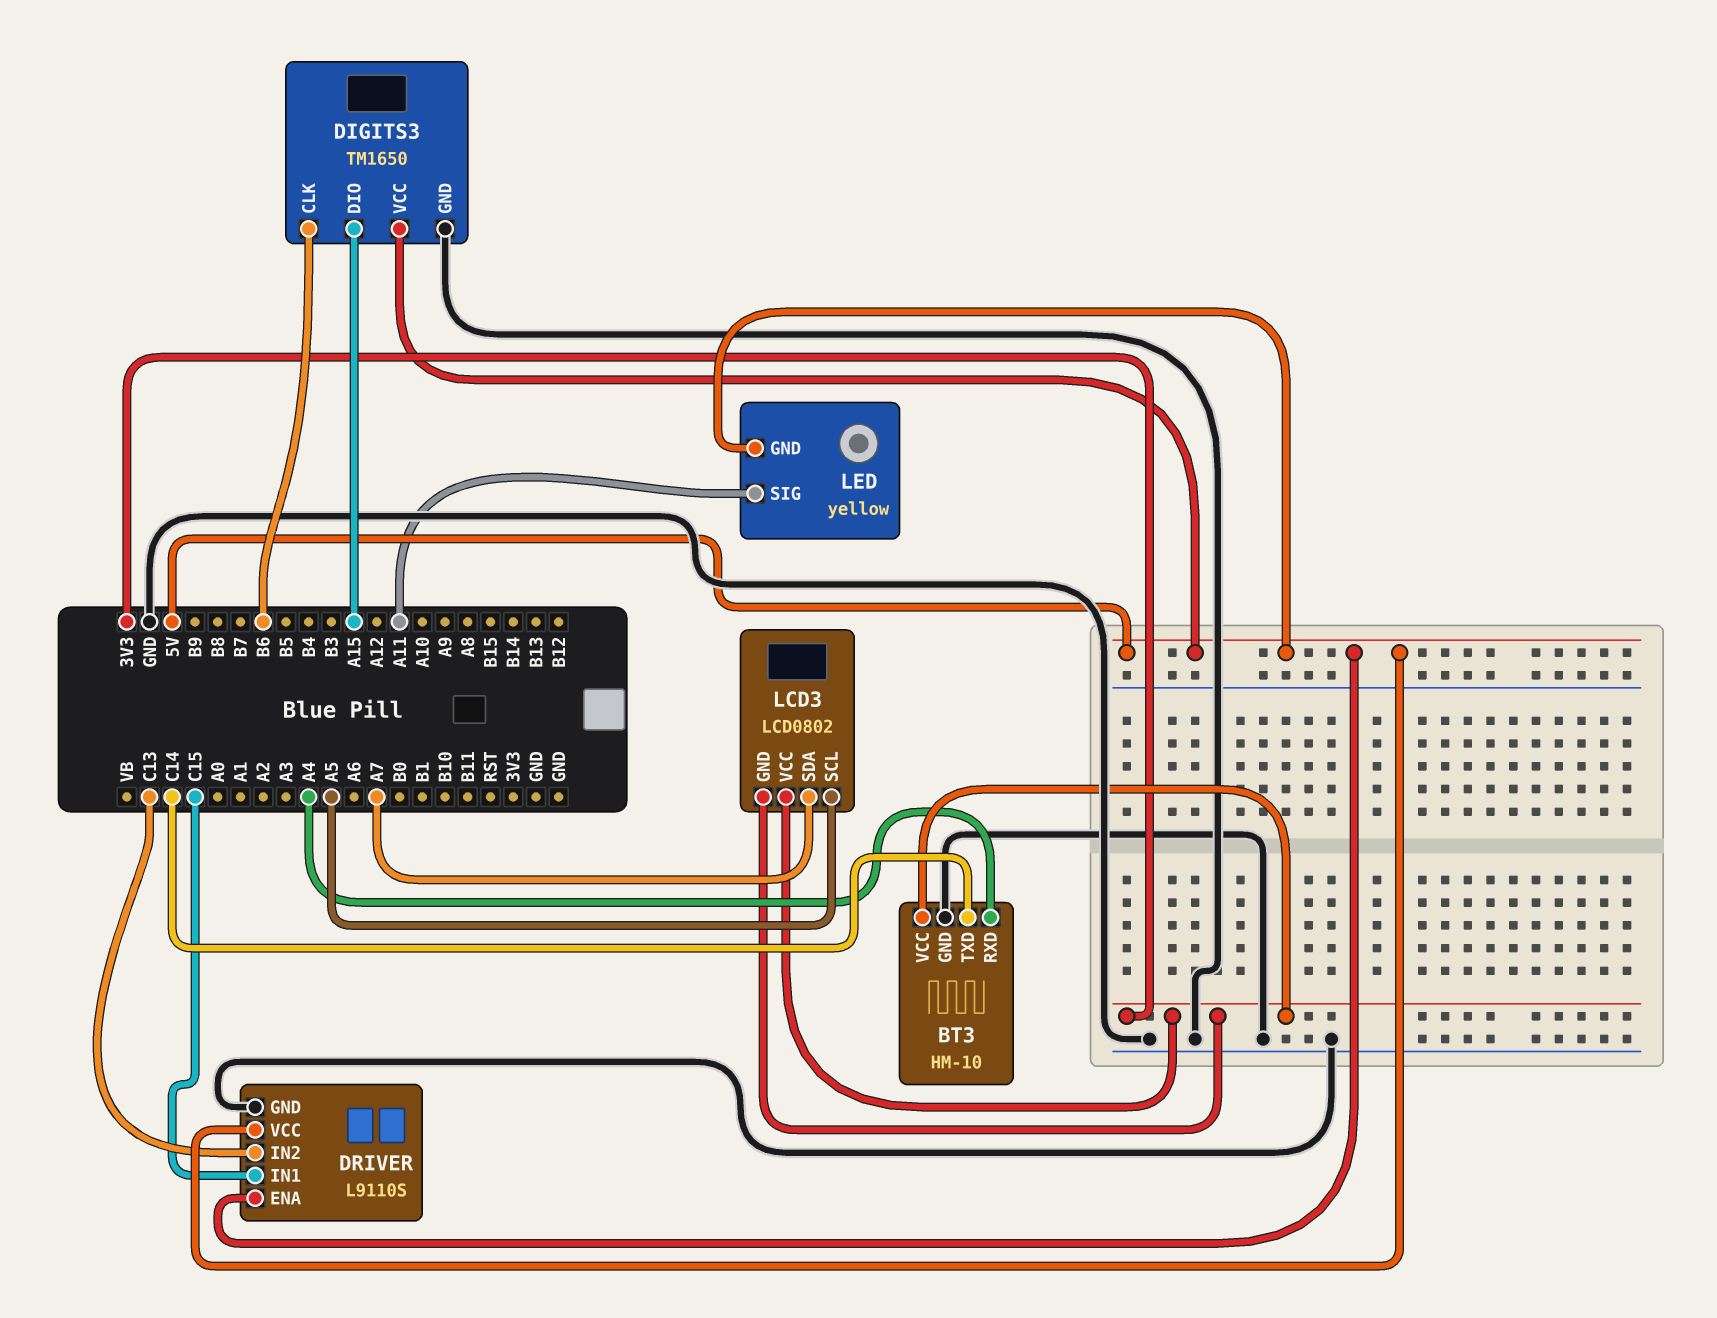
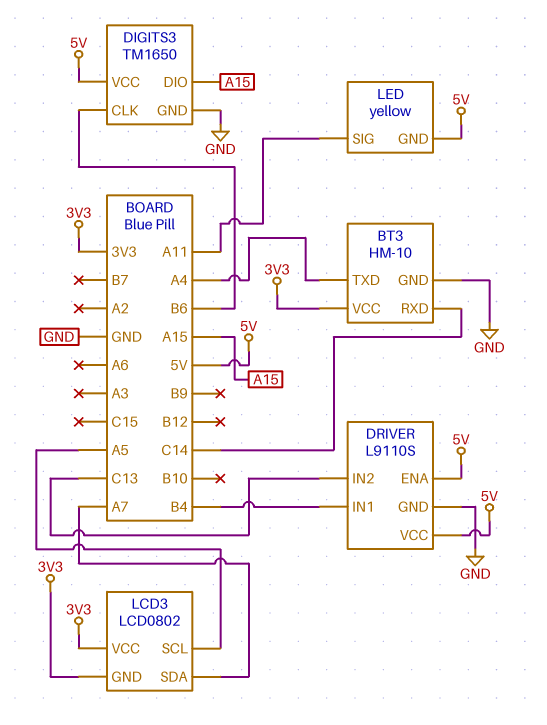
BT3 pin RXD: A4 -> C14
BT3 pin TXD: C14 -> A4
DRIVER pin IN1: C15 -> B4

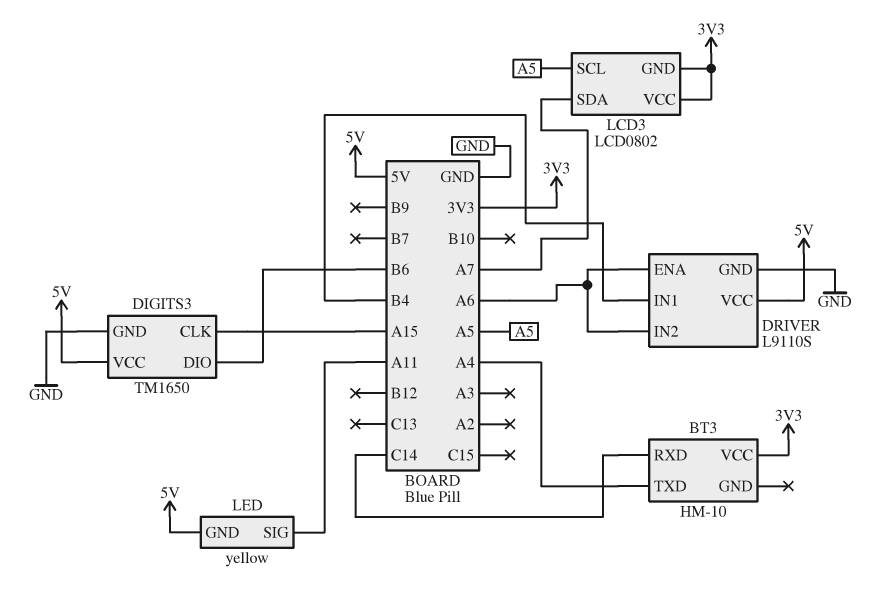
BT3 pin GND: GND -> none
DIGITS3 pin CLK: B6 -> A15
DIGITS3 pin DIO: A15 -> B6
DRIVER pin ENA: 5V -> A6
DRIVER pin IN2: C13 -> A6

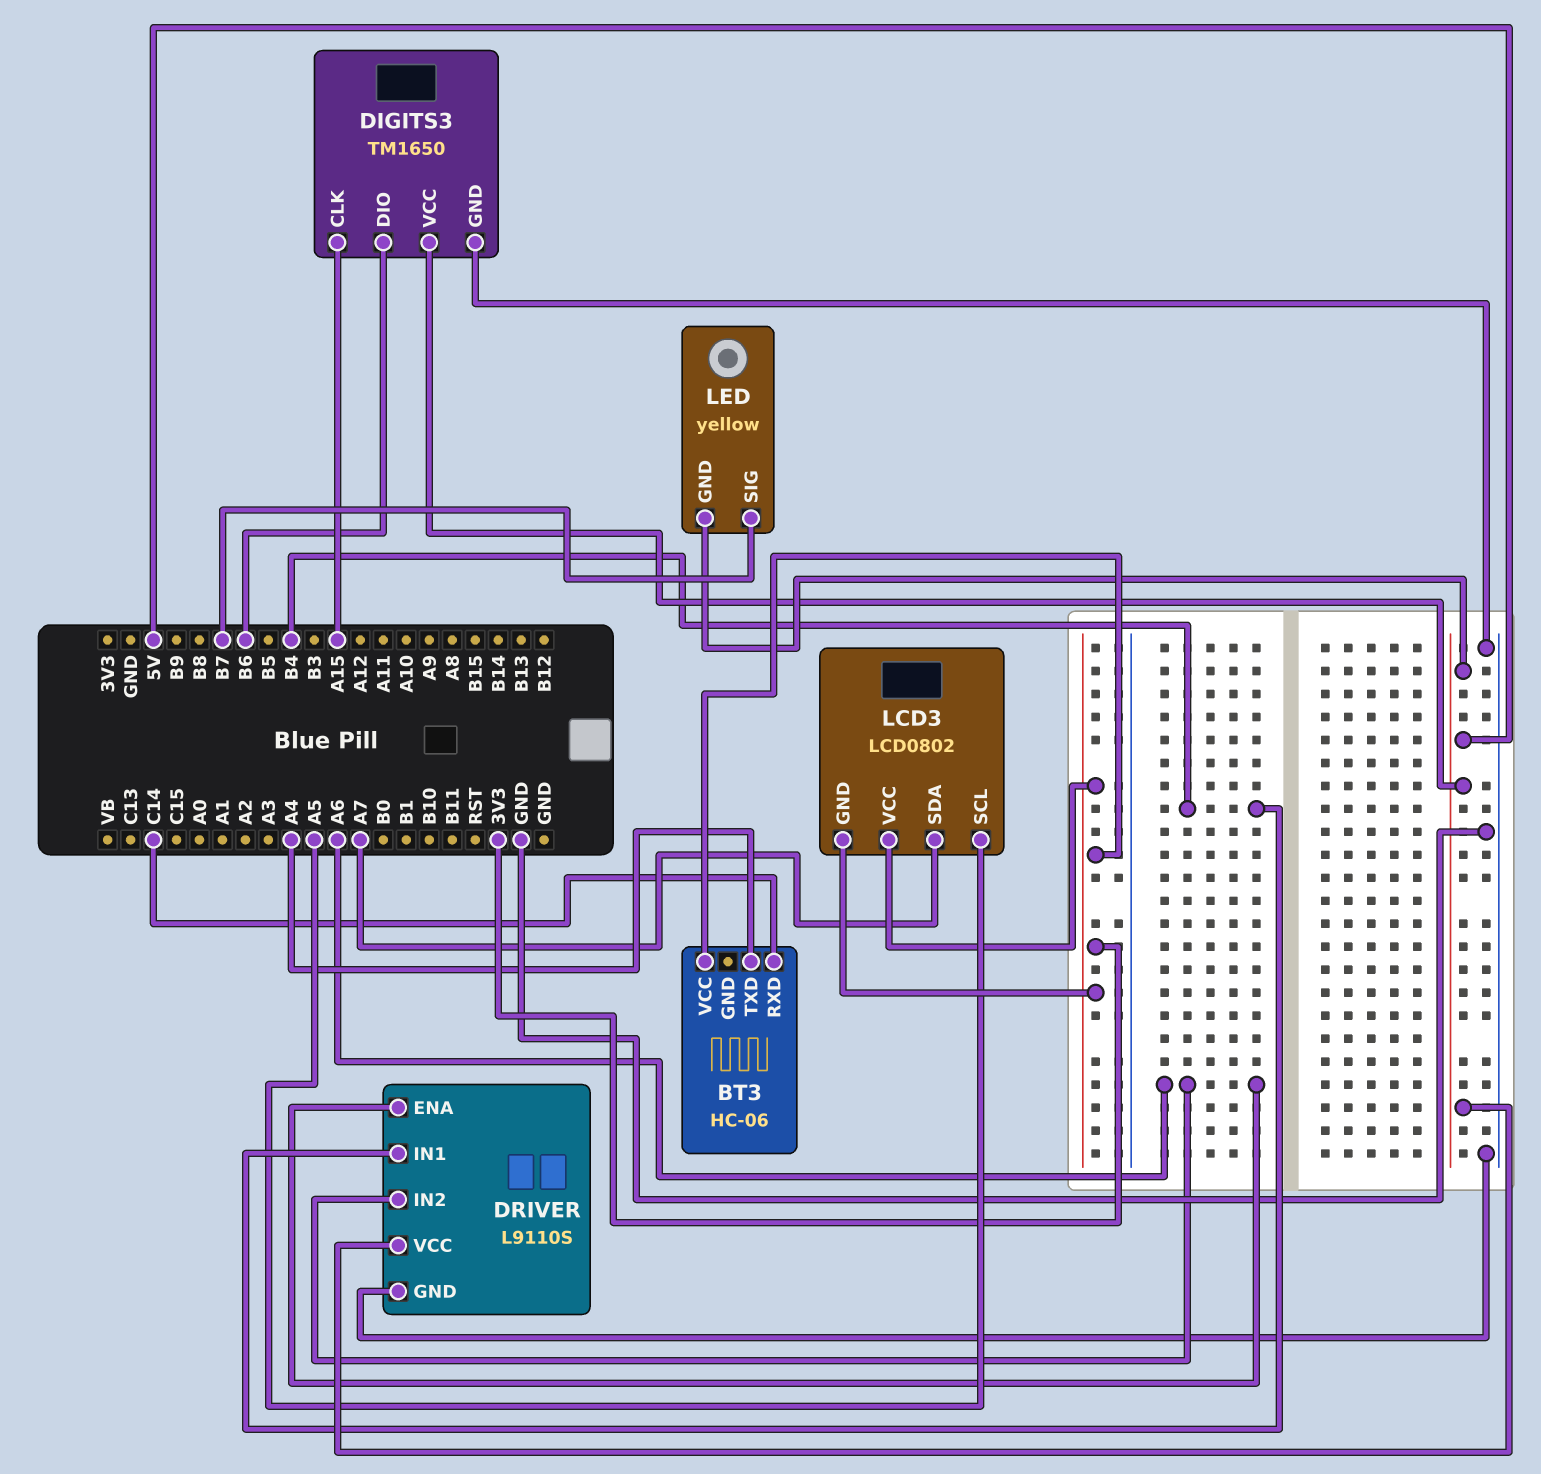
BT3: HM-10 -> HC-06
LED pin SIG: A11 -> B7

